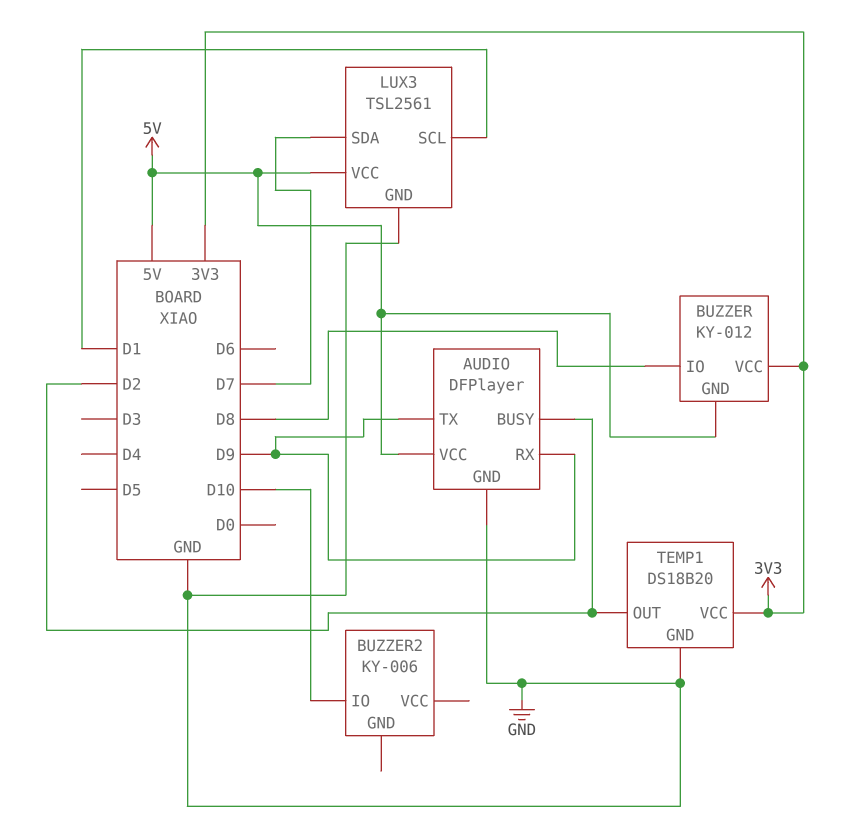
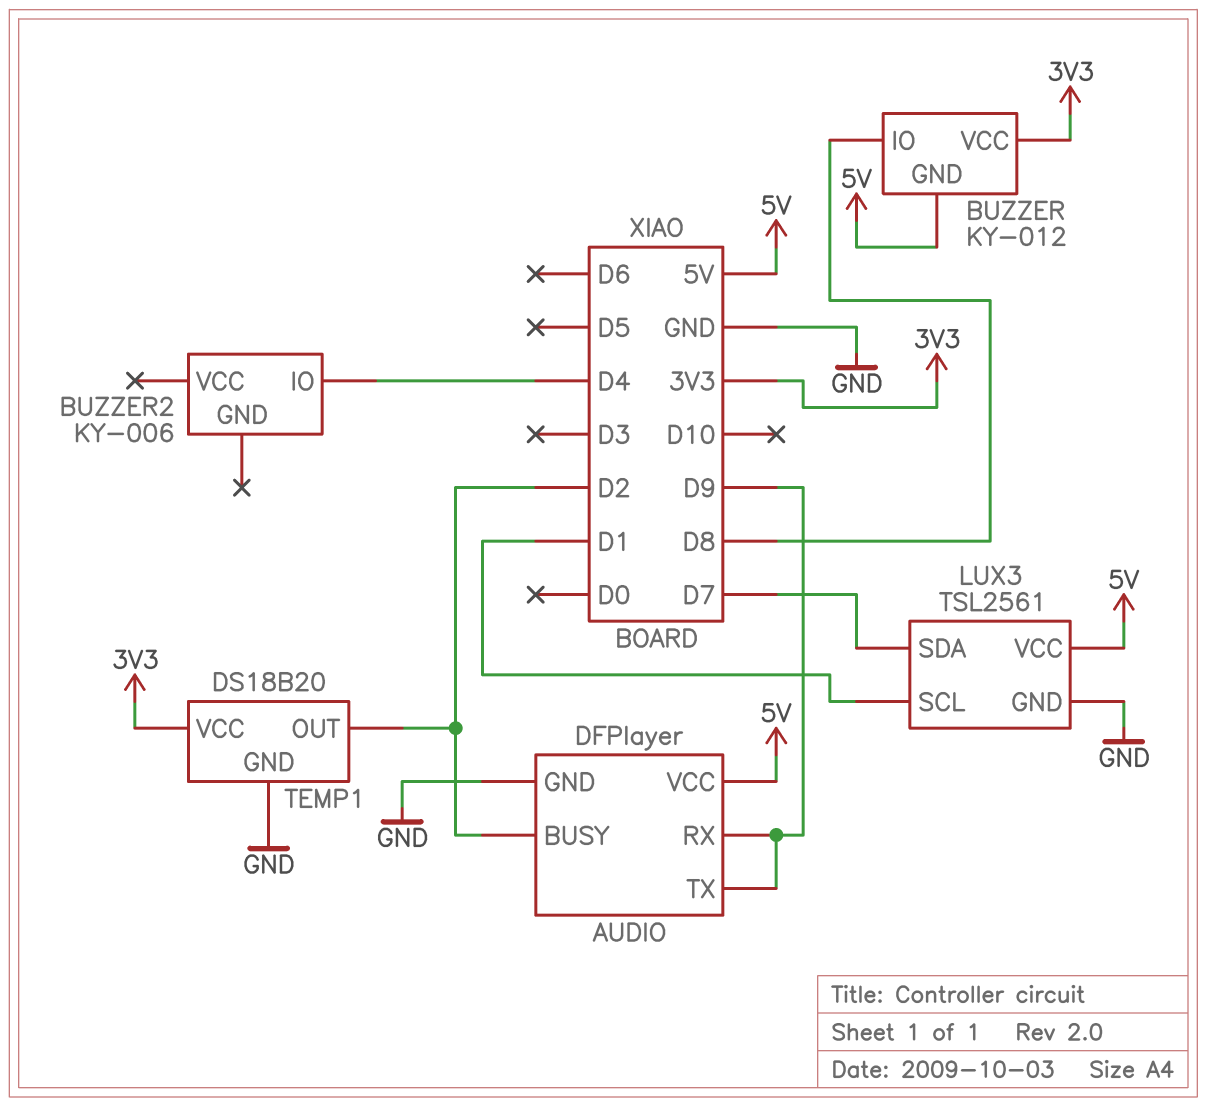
BUZZER2 pin IO: D10 -> D4

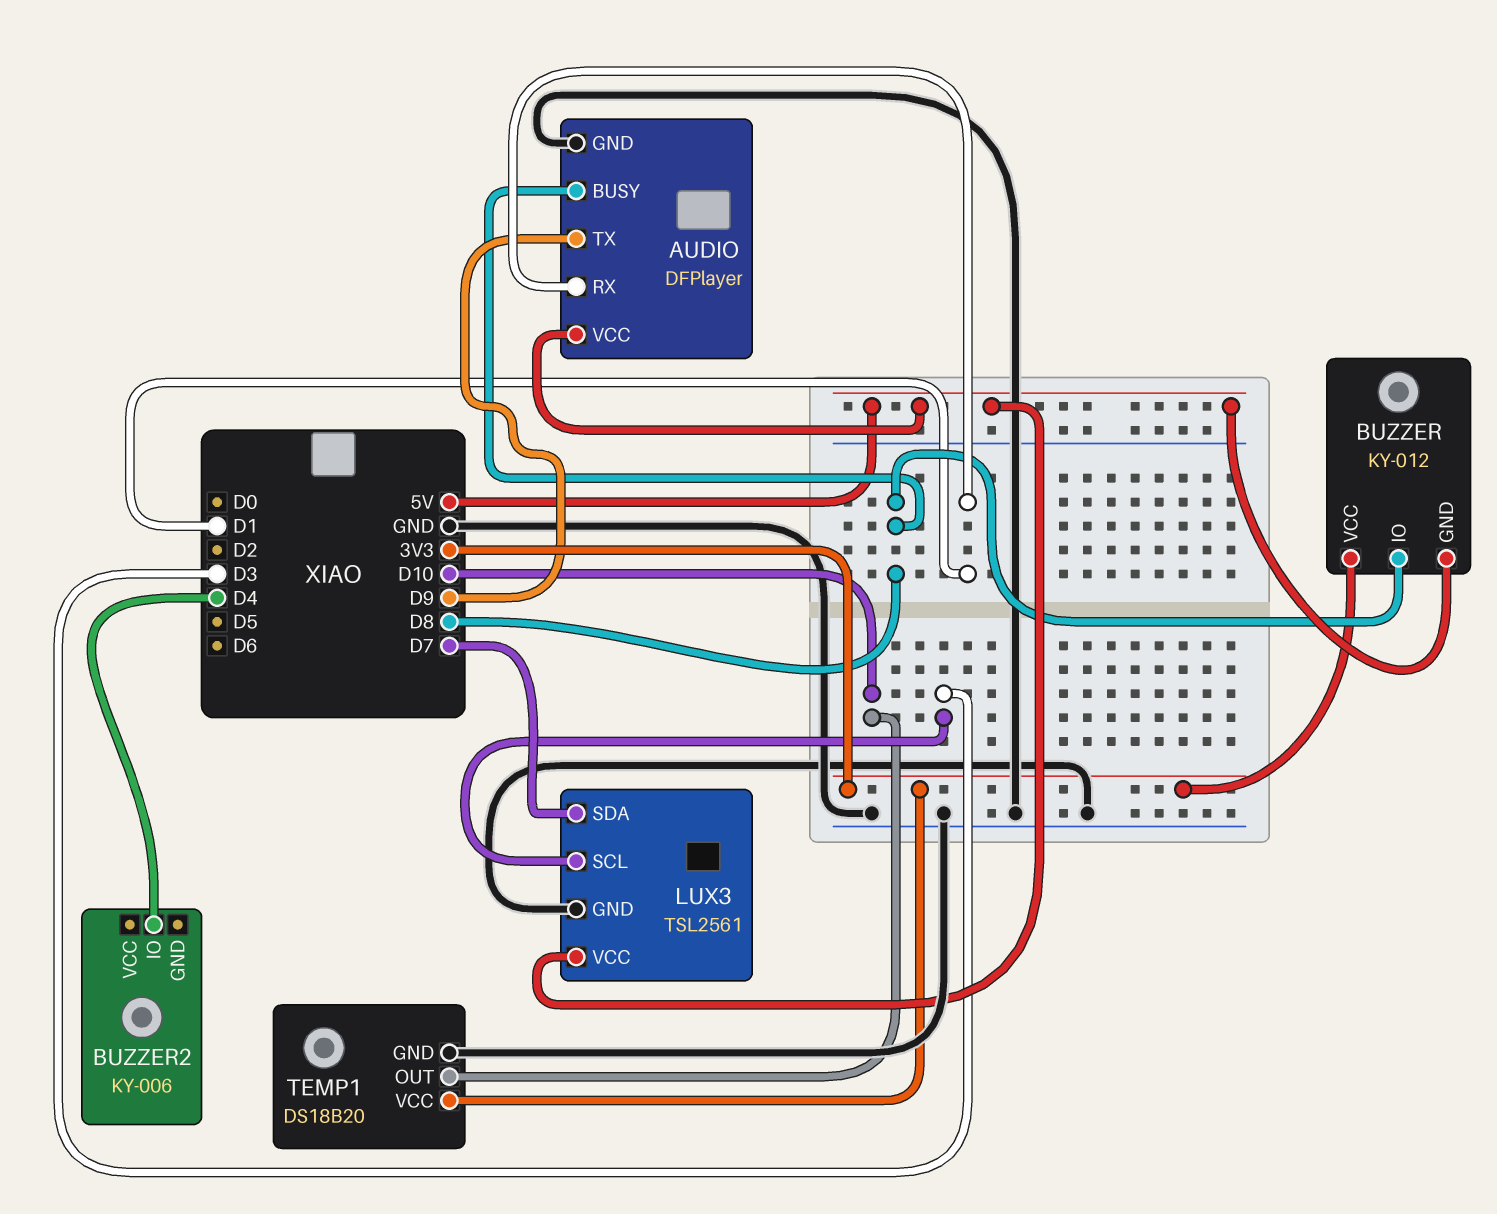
AUDIO pin BUSY: D2 -> D8
AUDIO pin RX: D9 -> D1
LUX3 pin SCL: D1 -> D3
TEMP1 pin OUT: D2 -> D10

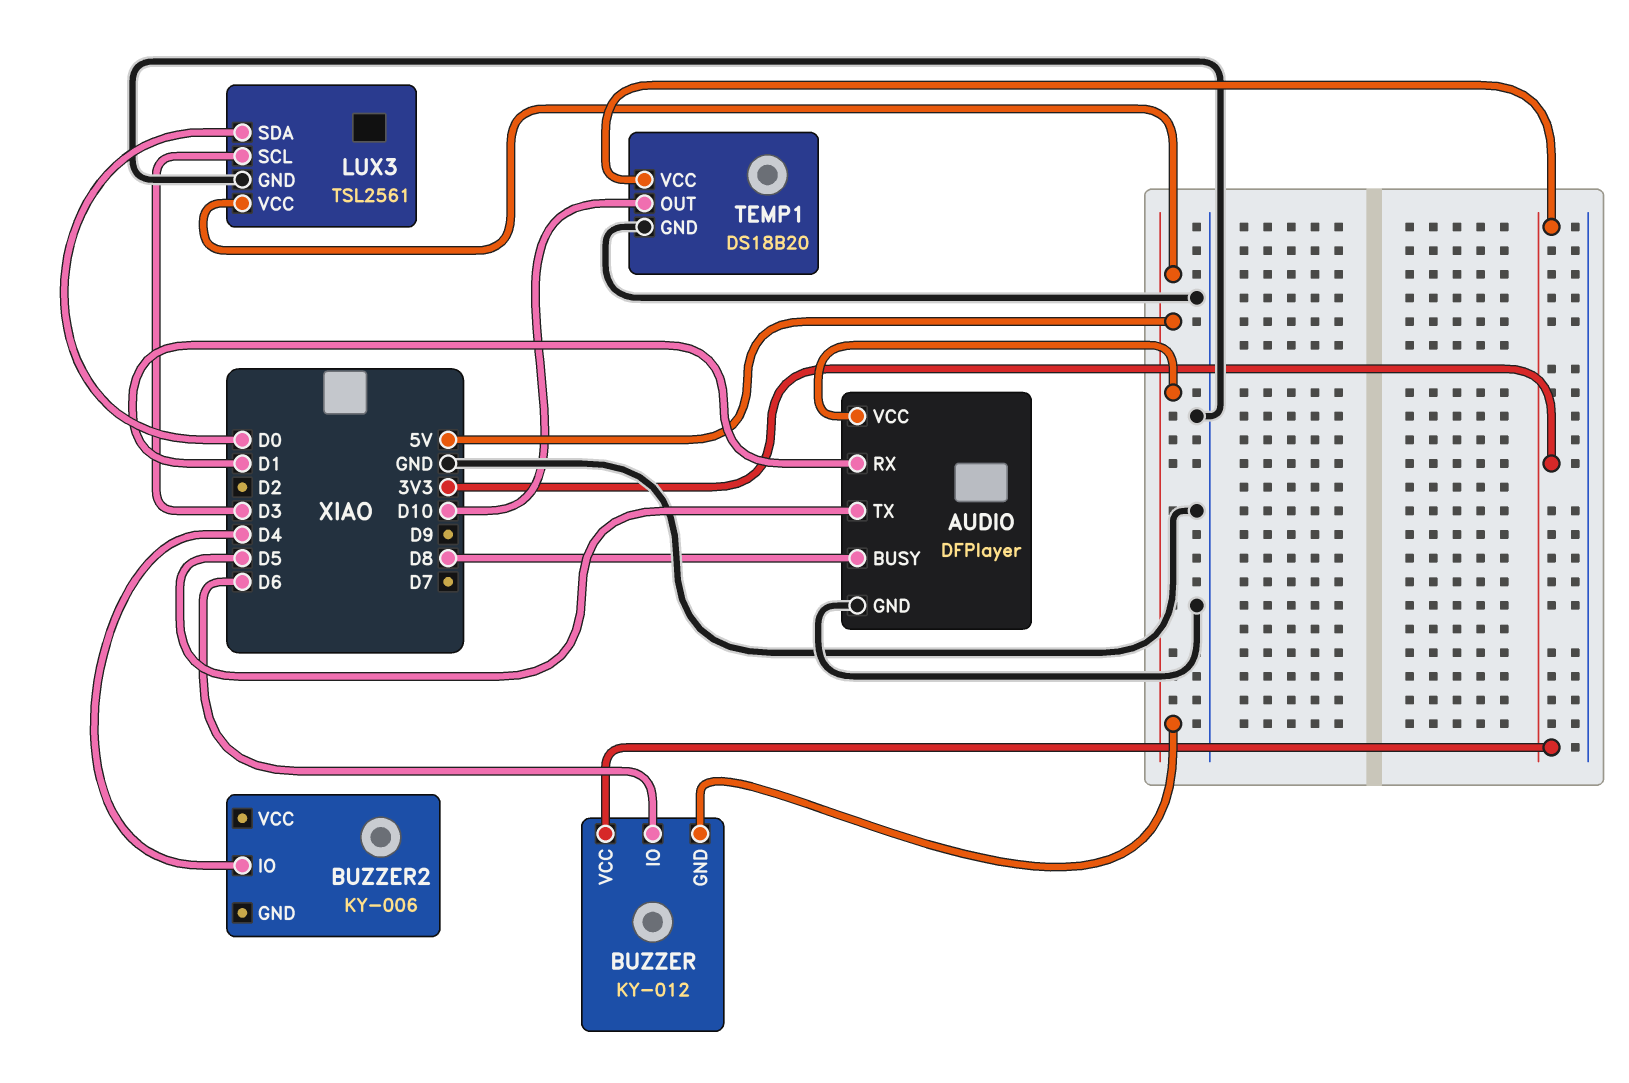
AUDIO pin TX: D9 -> D5
BUZZER pin IO: D8 -> D6
LUX3 pin SDA: D7 -> D0

